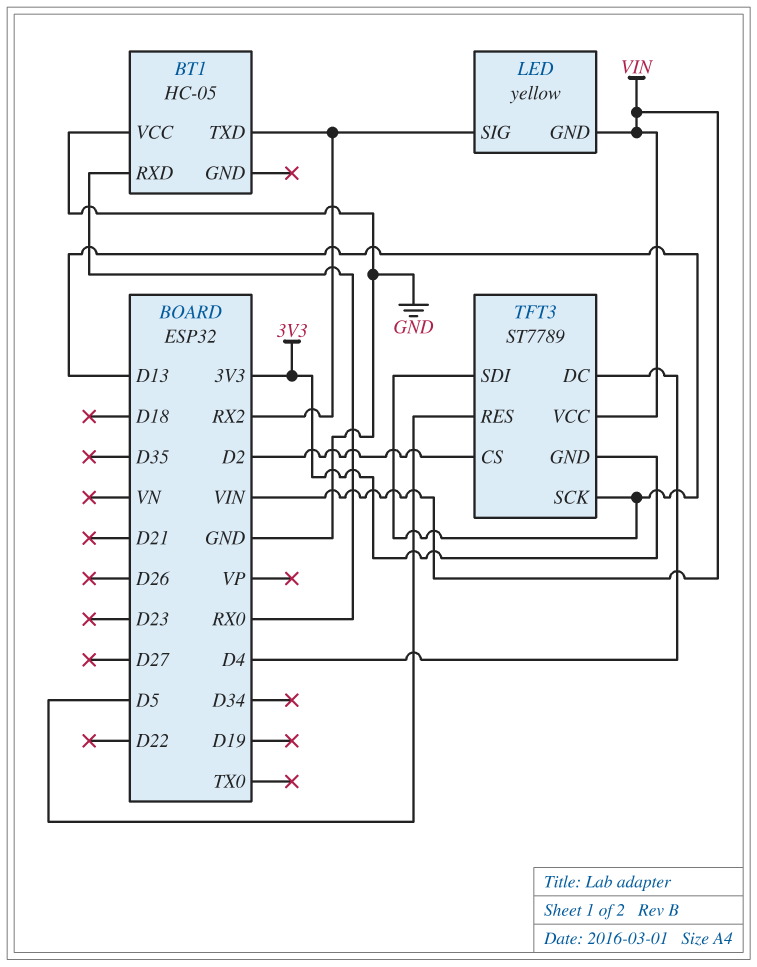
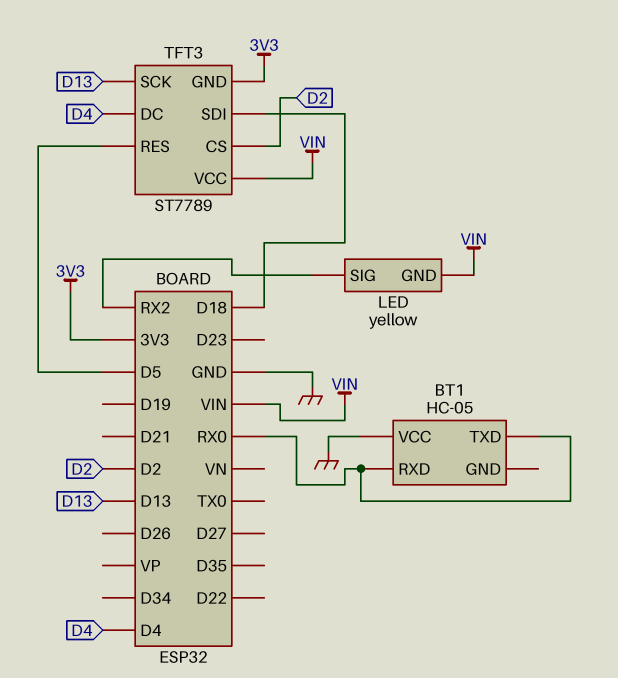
BT1 pin TXD: RX2 -> RX0
TFT3 pin SDI: D13 -> D18

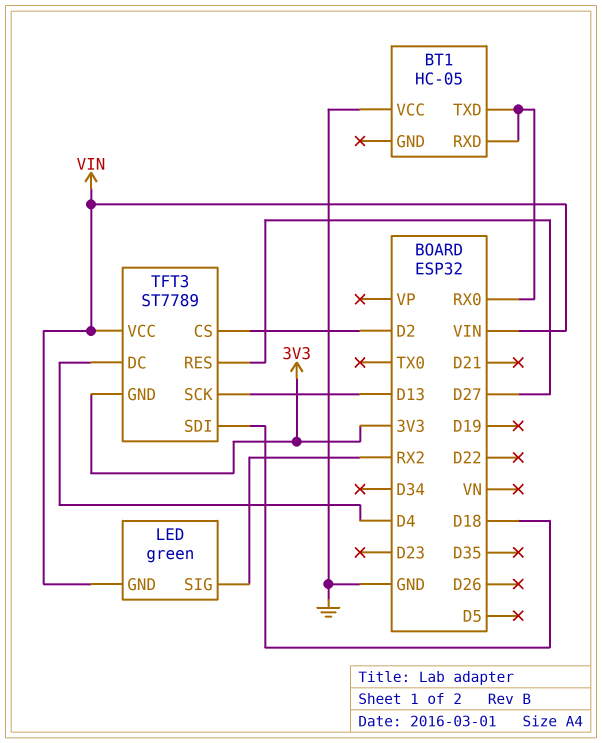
LED: yellow -> green
TFT3 pin RES: D5 -> D27

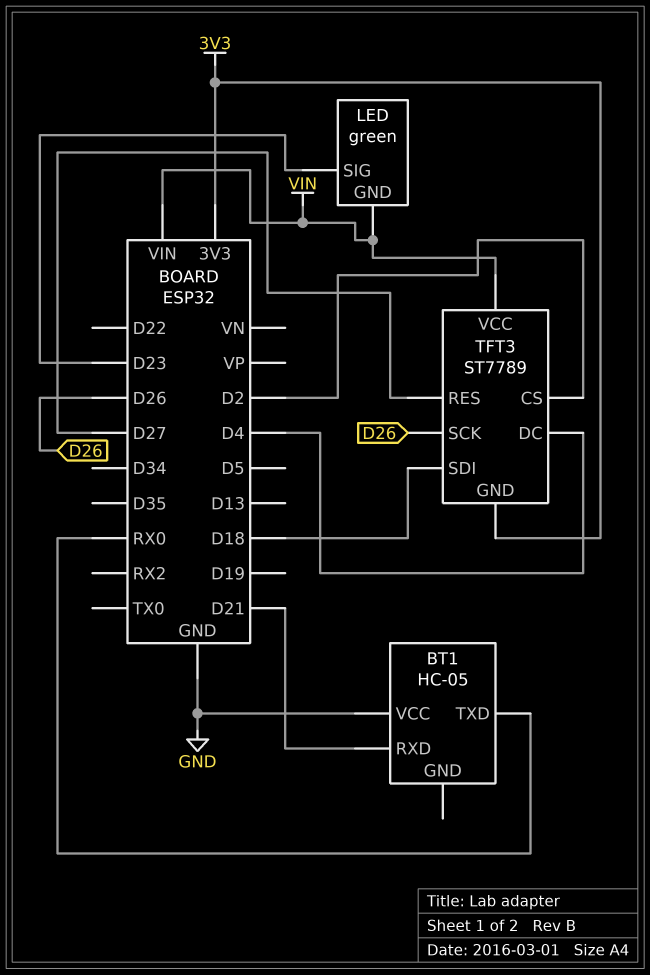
BT1 pin RXD: RX0 -> D21
LED pin SIG: RX2 -> D23
TFT3 pin SCK: D13 -> D26

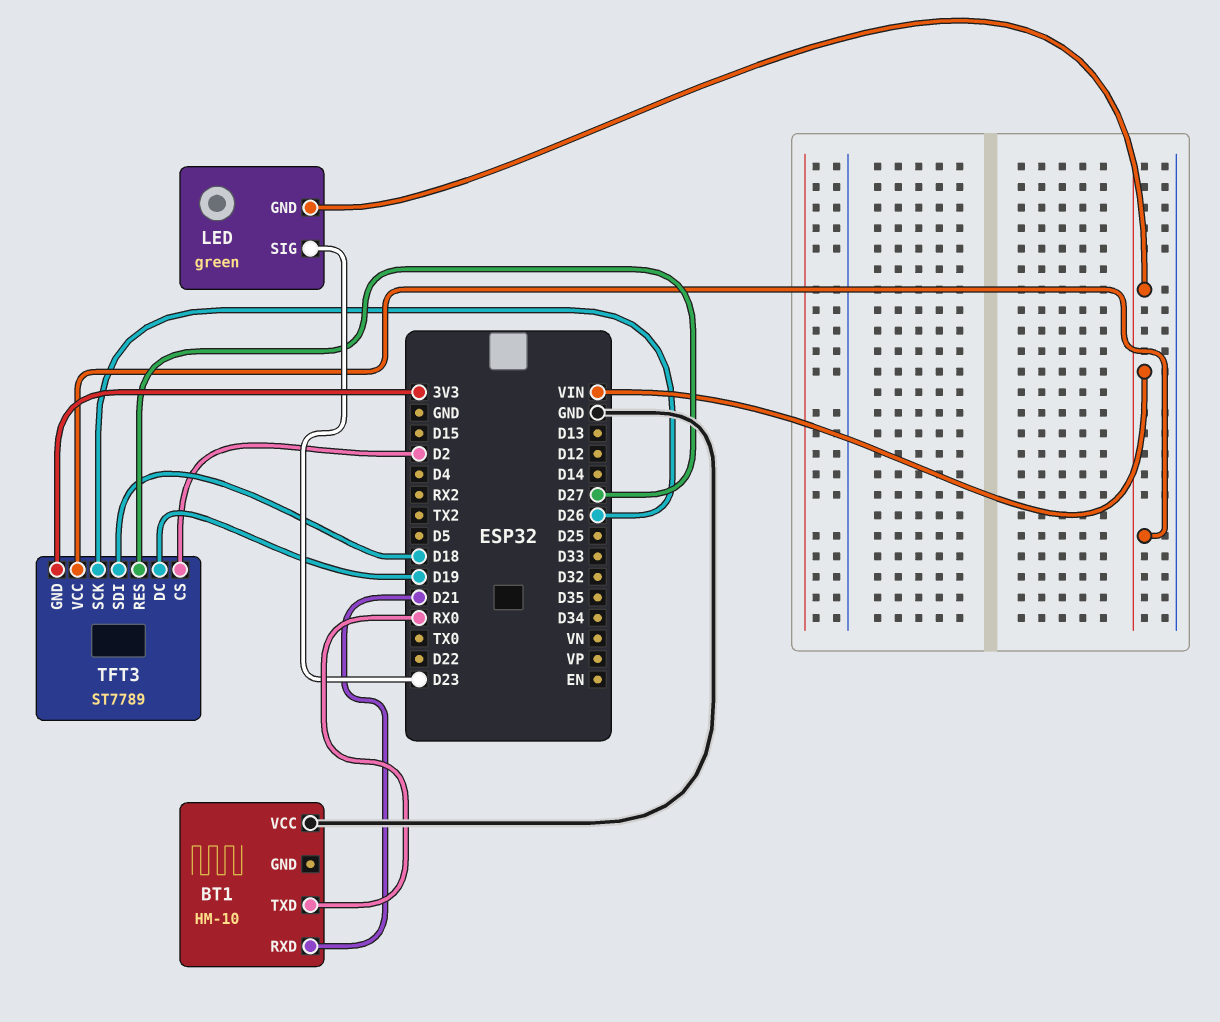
BT1: HC-05 -> HM-10
TFT3 pin DC: D4 -> D19

